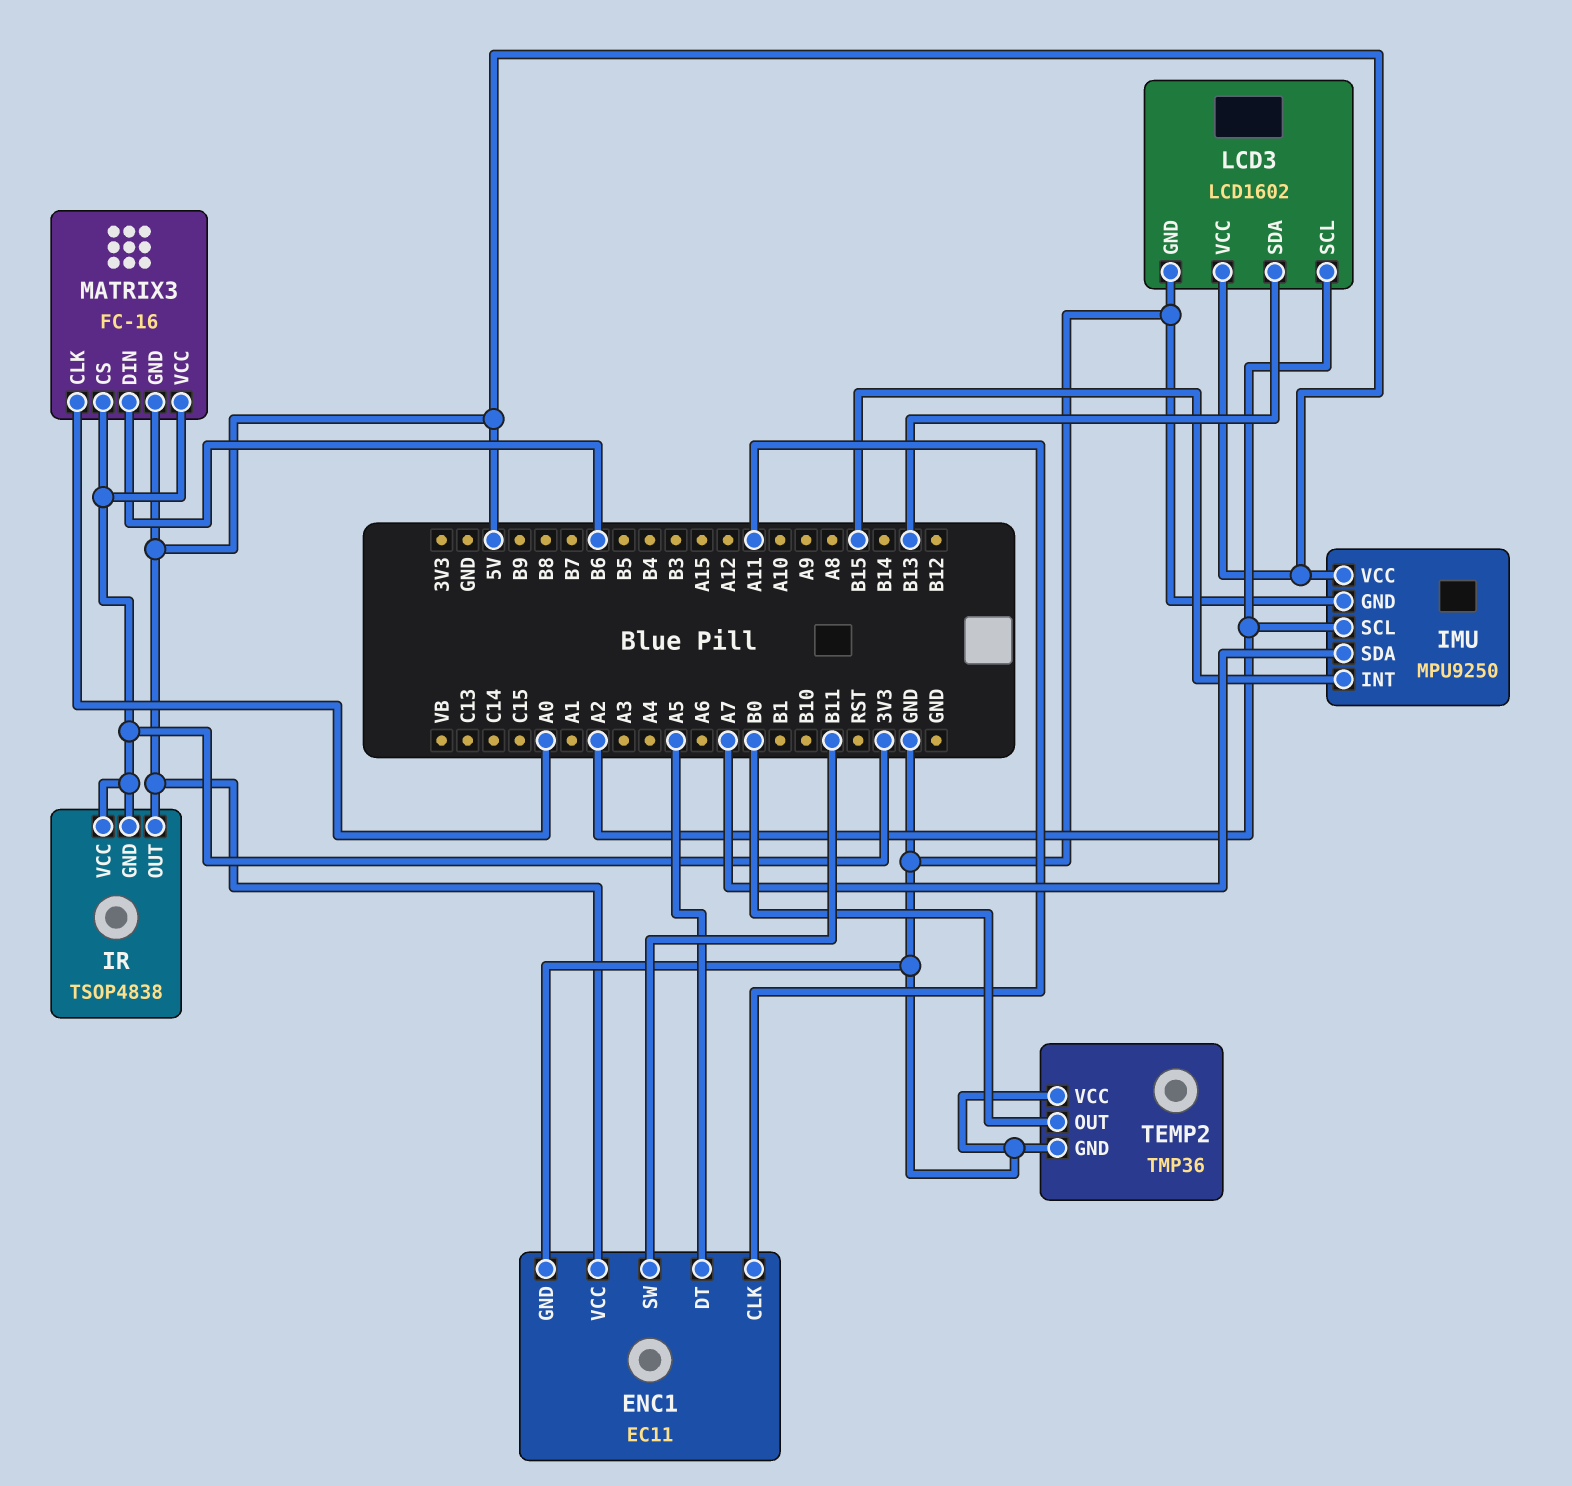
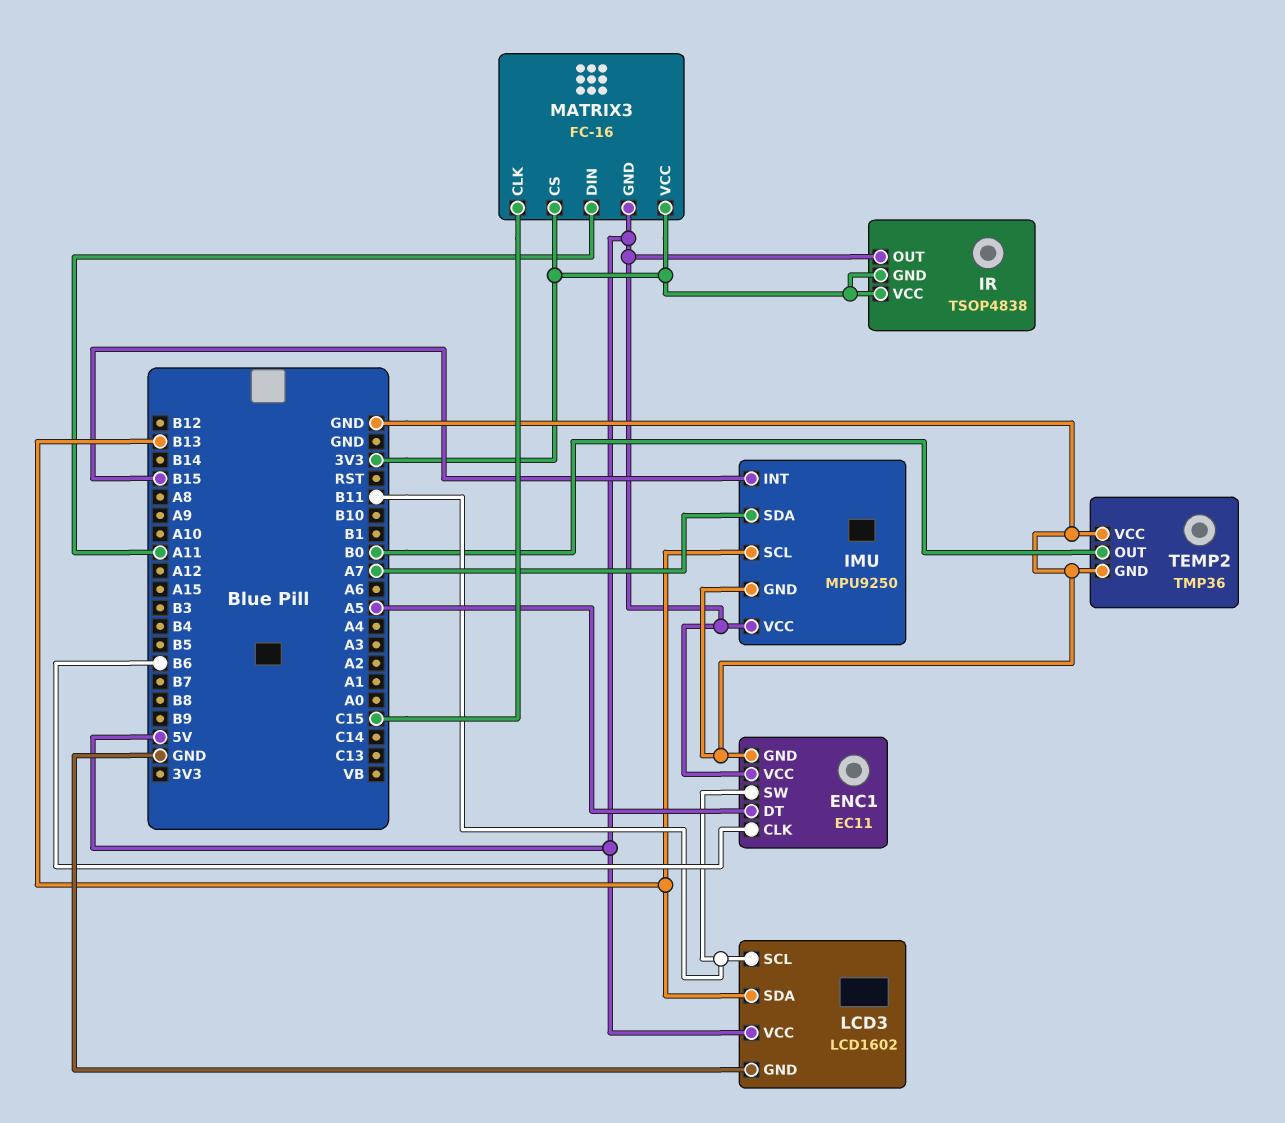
ENC1 pin CLK: A11 -> B6
IMU pin SCL: A2 -> B13
LCD3 pin SCL: A2 -> B11
MATRIX3 pin CLK: A0 -> C15
MATRIX3 pin DIN: B6 -> A11

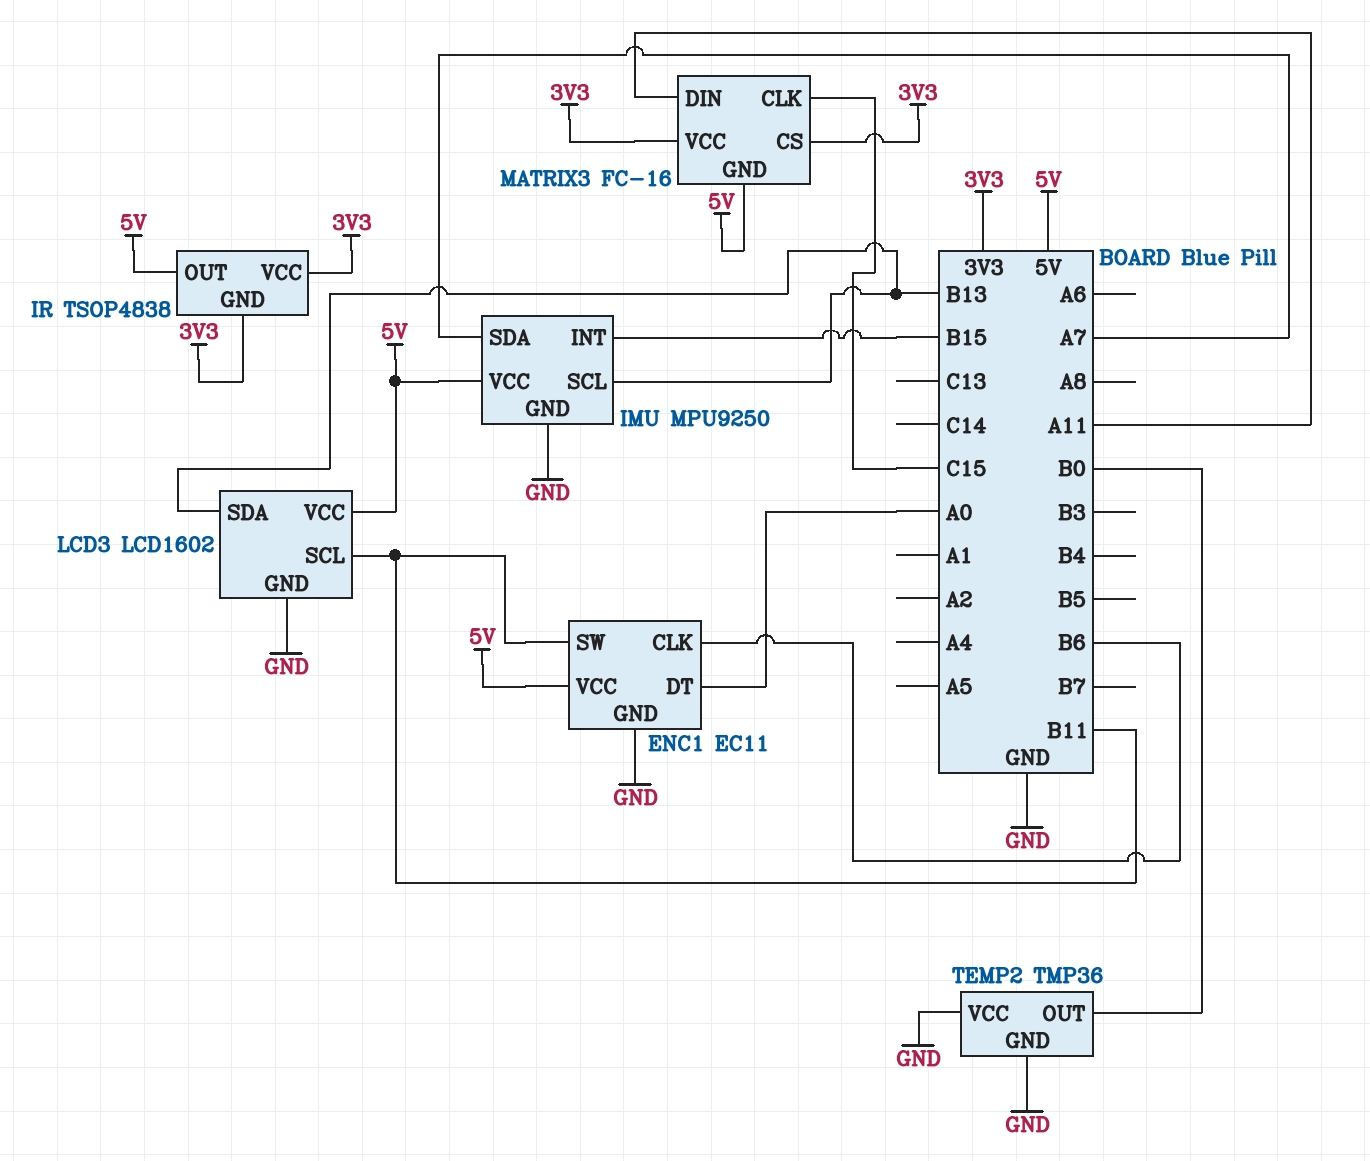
ENC1 pin DT: A5 -> A0

